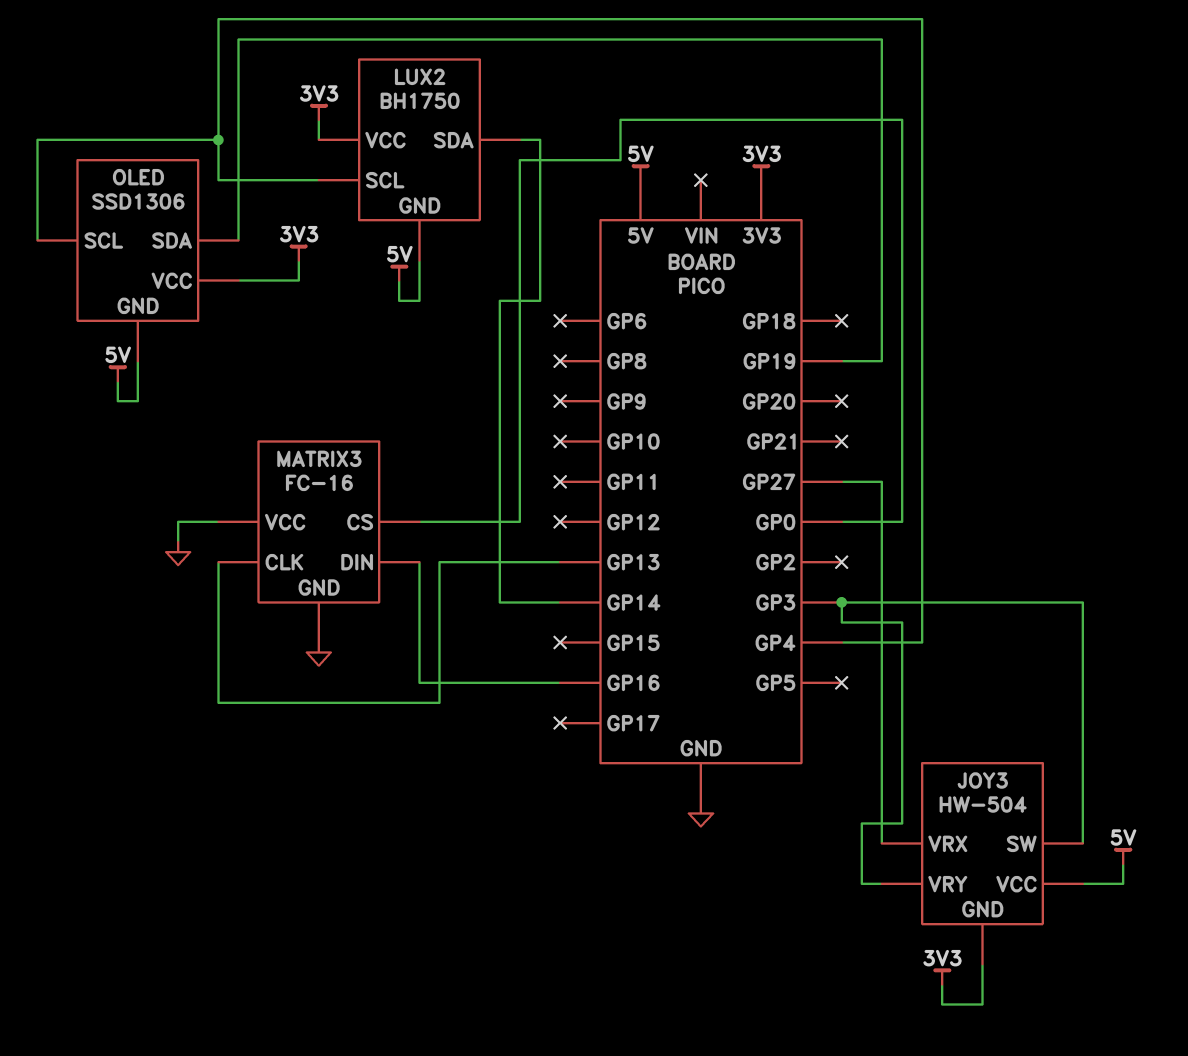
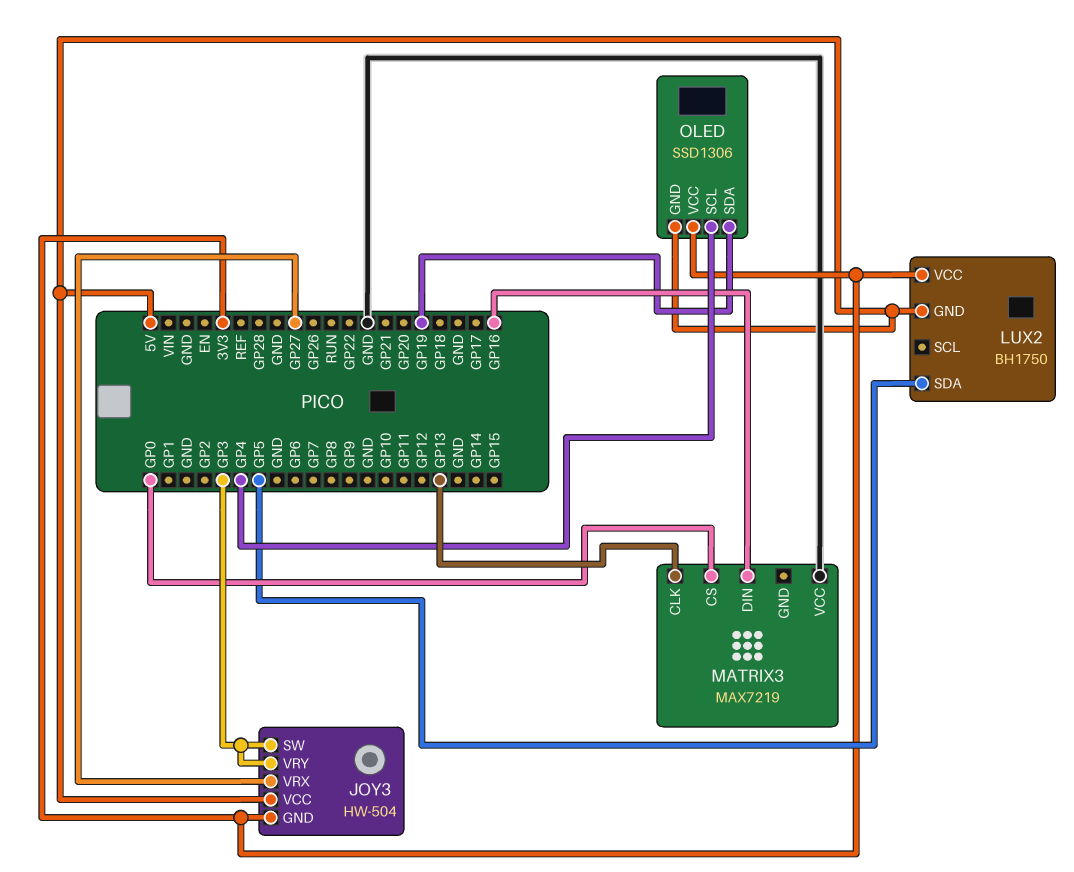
LUX2 pin SCL: GP4 -> none
LUX2 pin SDA: GP14 -> GP5
MATRIX3: FC-16 -> MAX7219
MATRIX3 pin GND: GND -> none

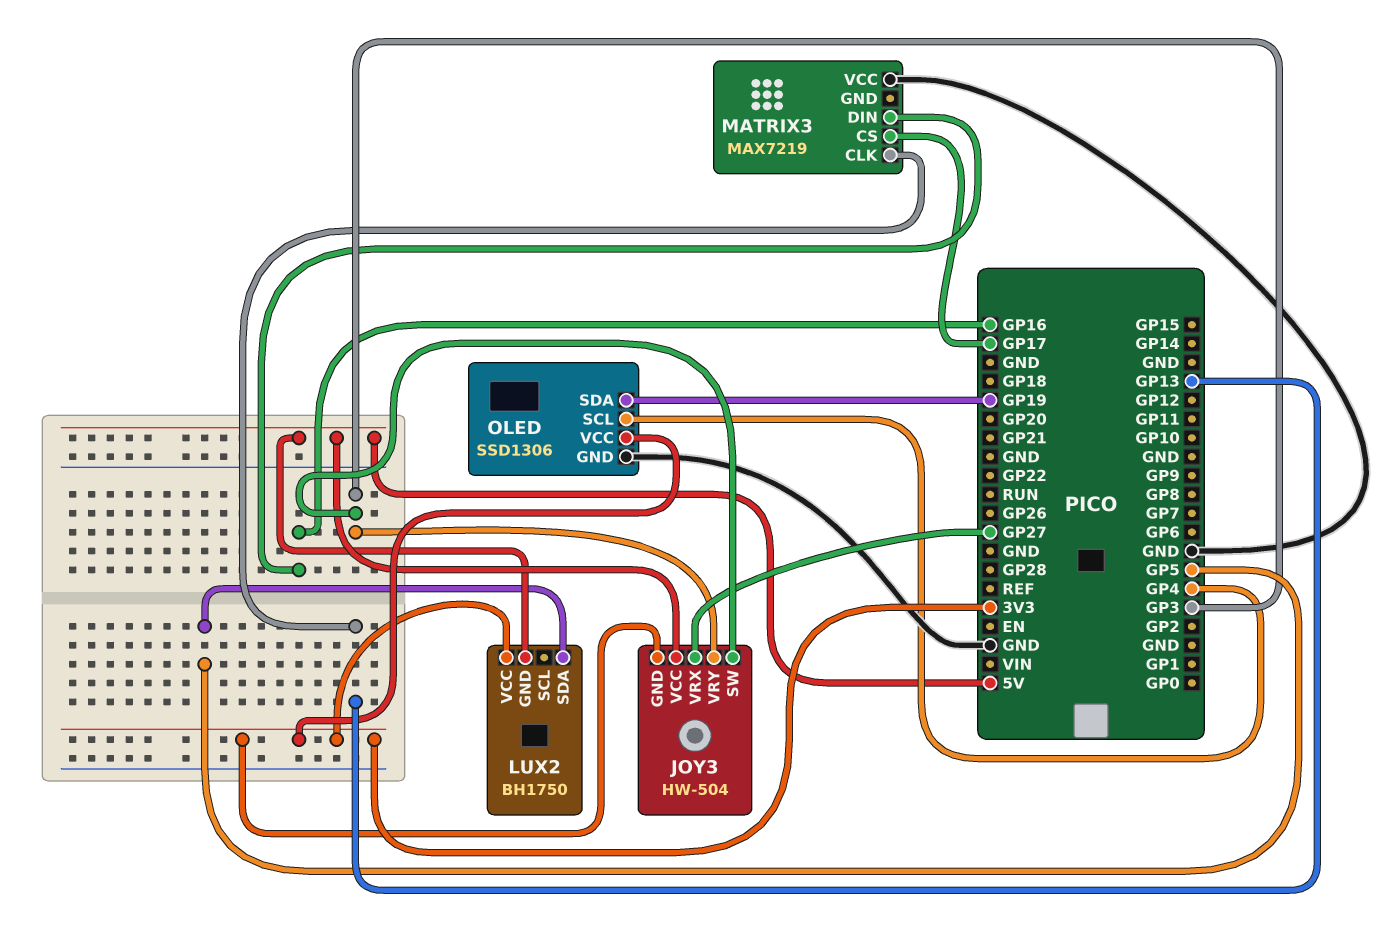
MATRIX3 pin CS: GP0 -> GP17
OLED pin GND: 5V -> GND

